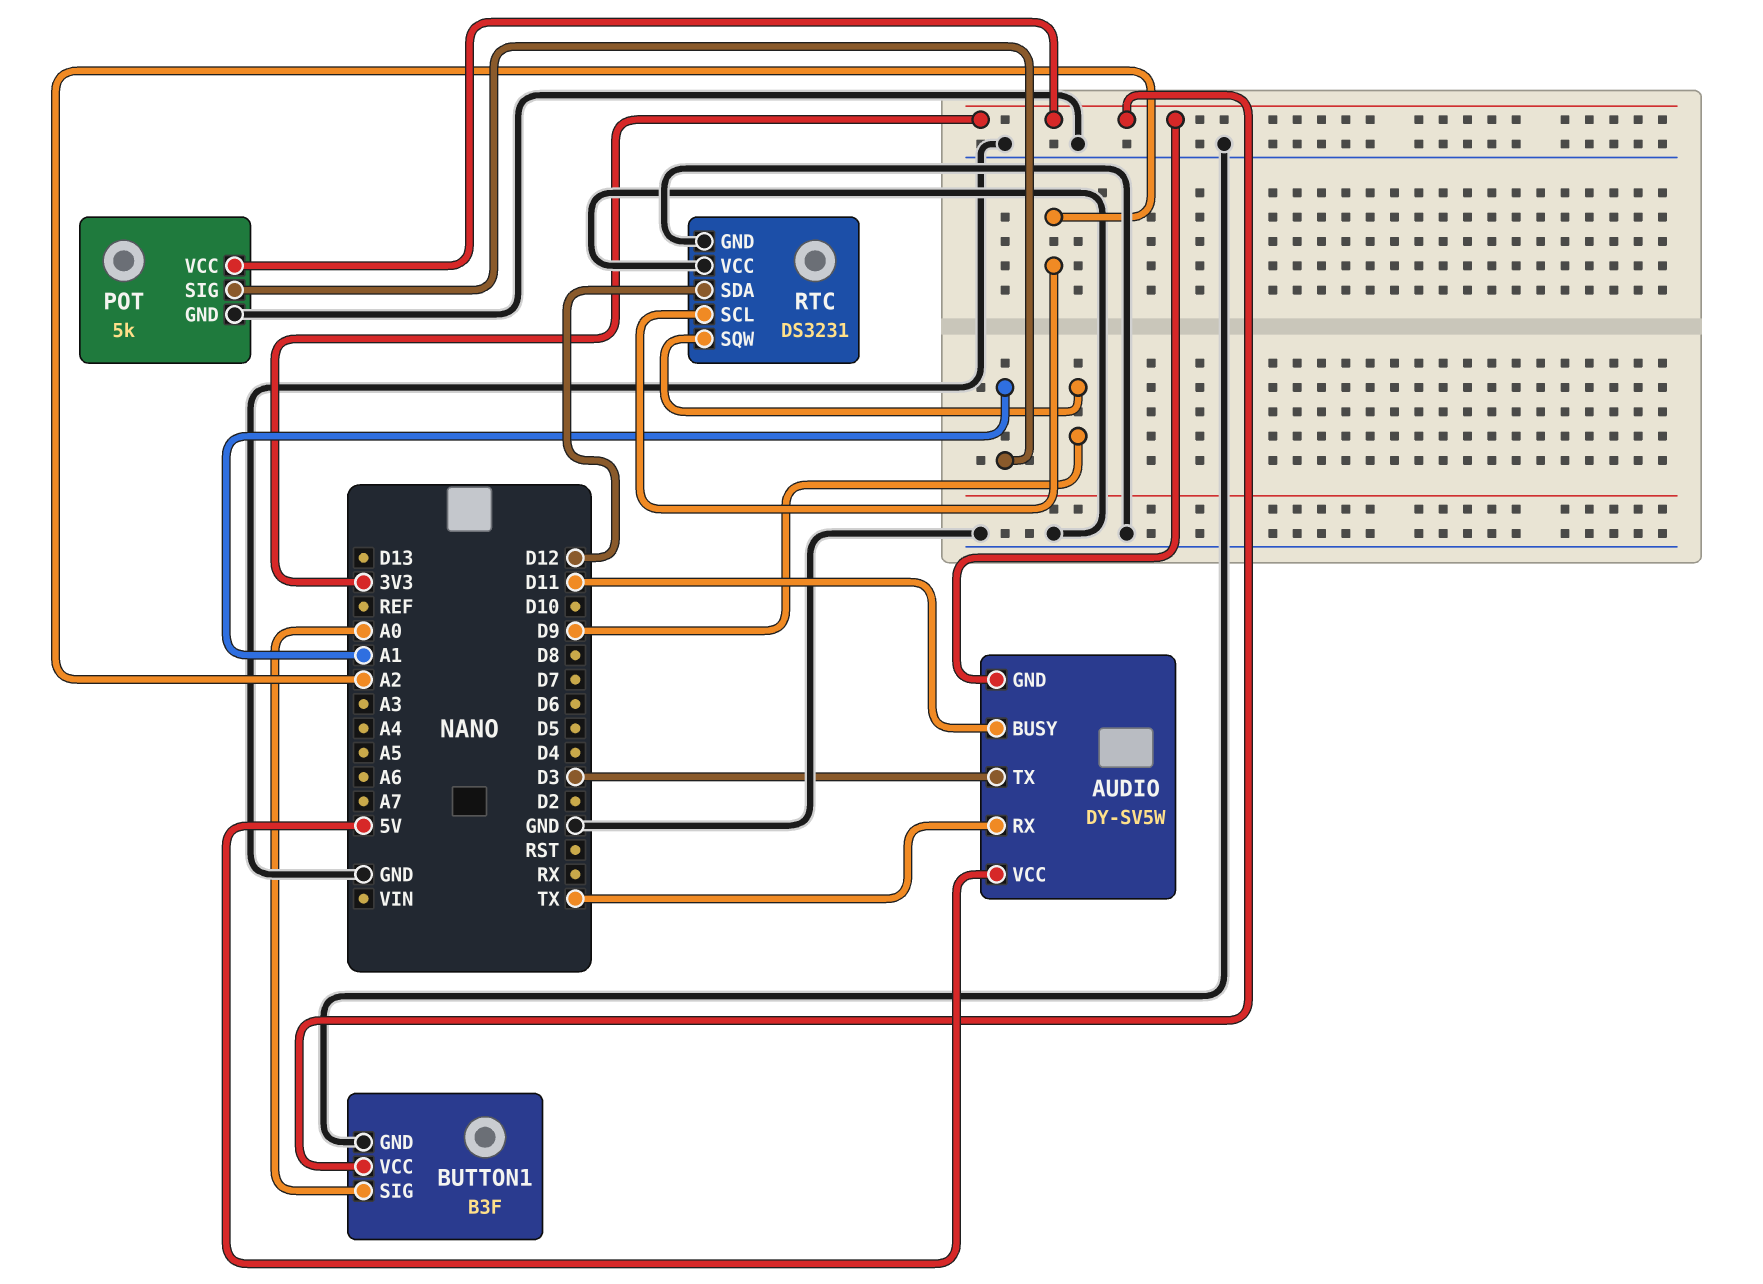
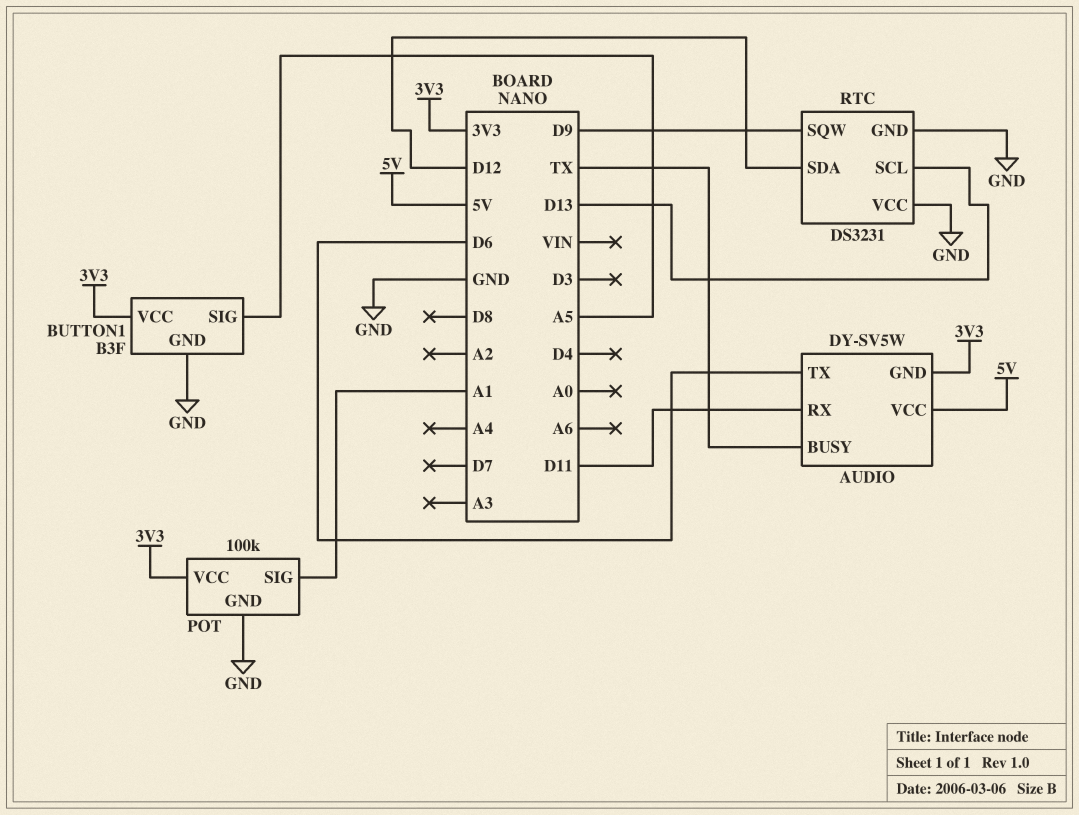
AUDIO pin BUSY: D11 -> TX
AUDIO pin RX: TX -> D11
AUDIO pin TX: D3 -> D6
BUTTON1 pin SIG: A0 -> A5
POT: 5k -> 100k
RTC pin SCL: A2 -> D13

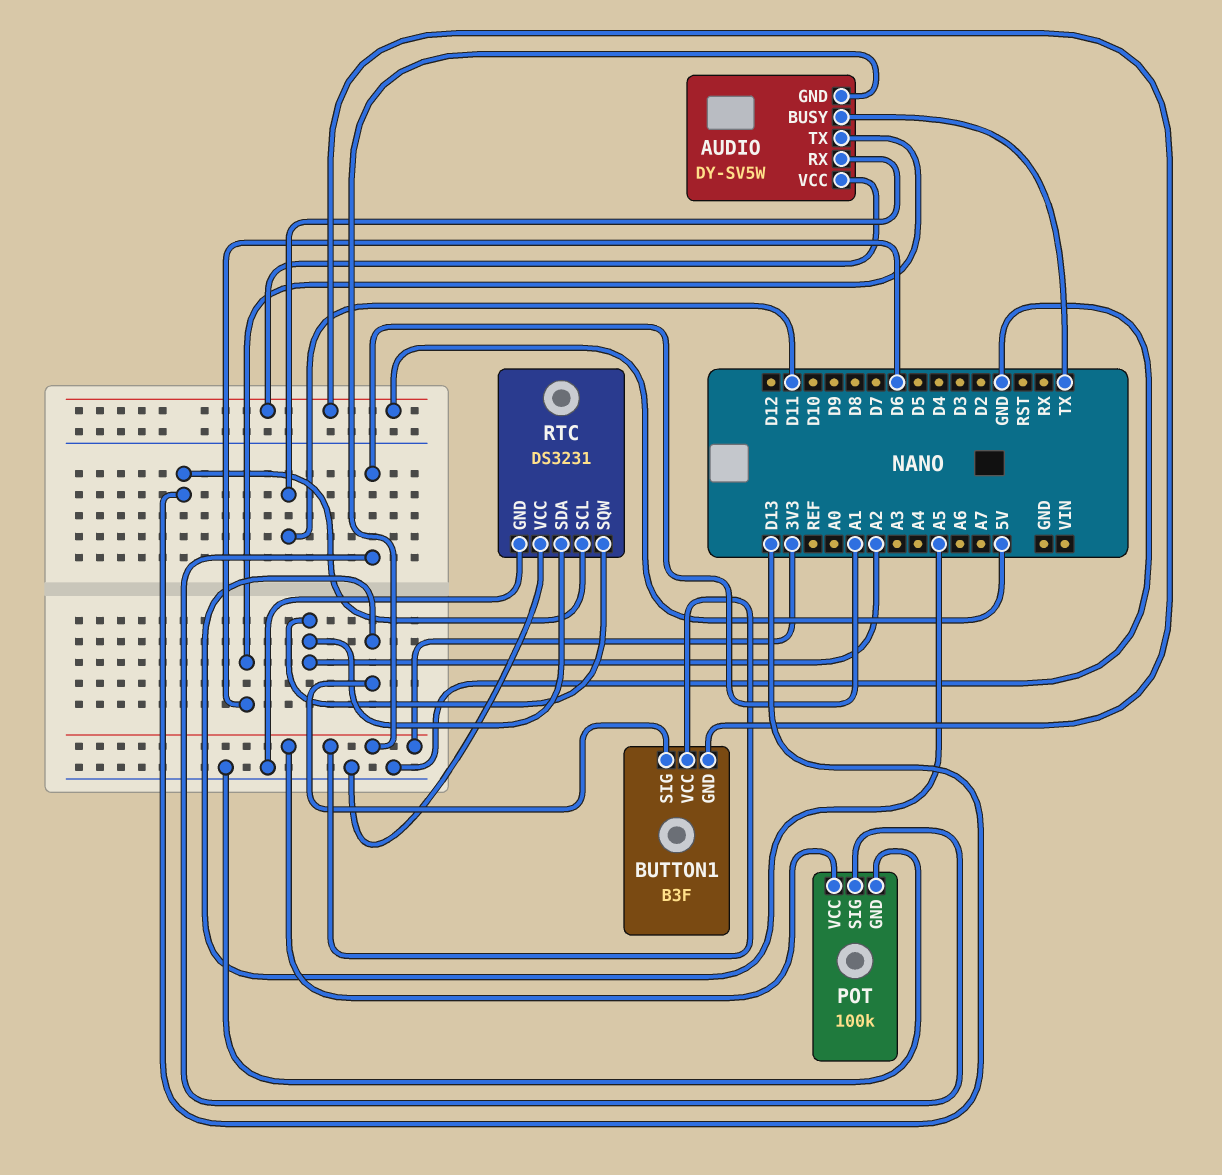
BUTTON1 pin GND: GND -> 5V
RTC pin SDA: D12 -> A2
RTC pin SQW: D9 -> A2

